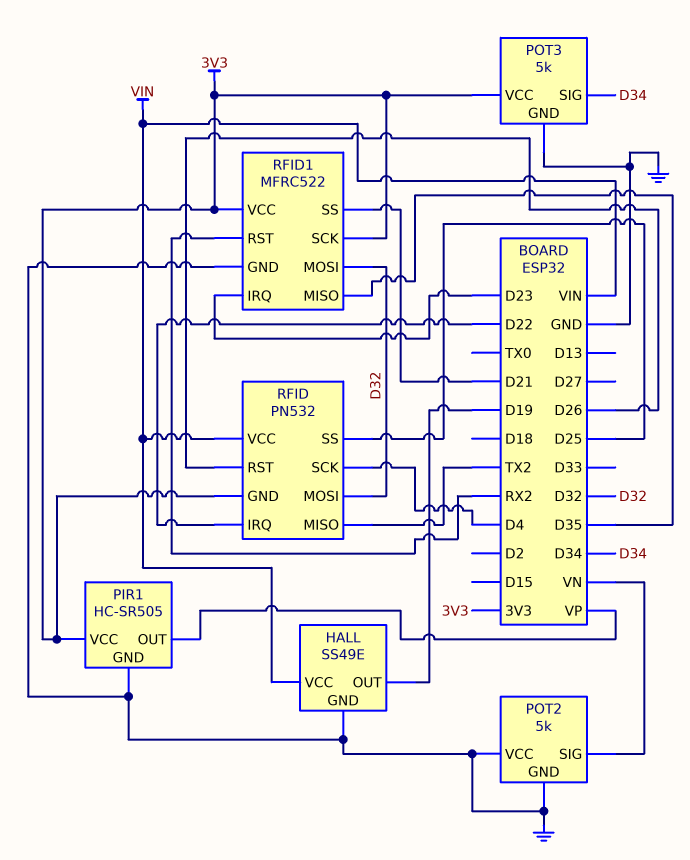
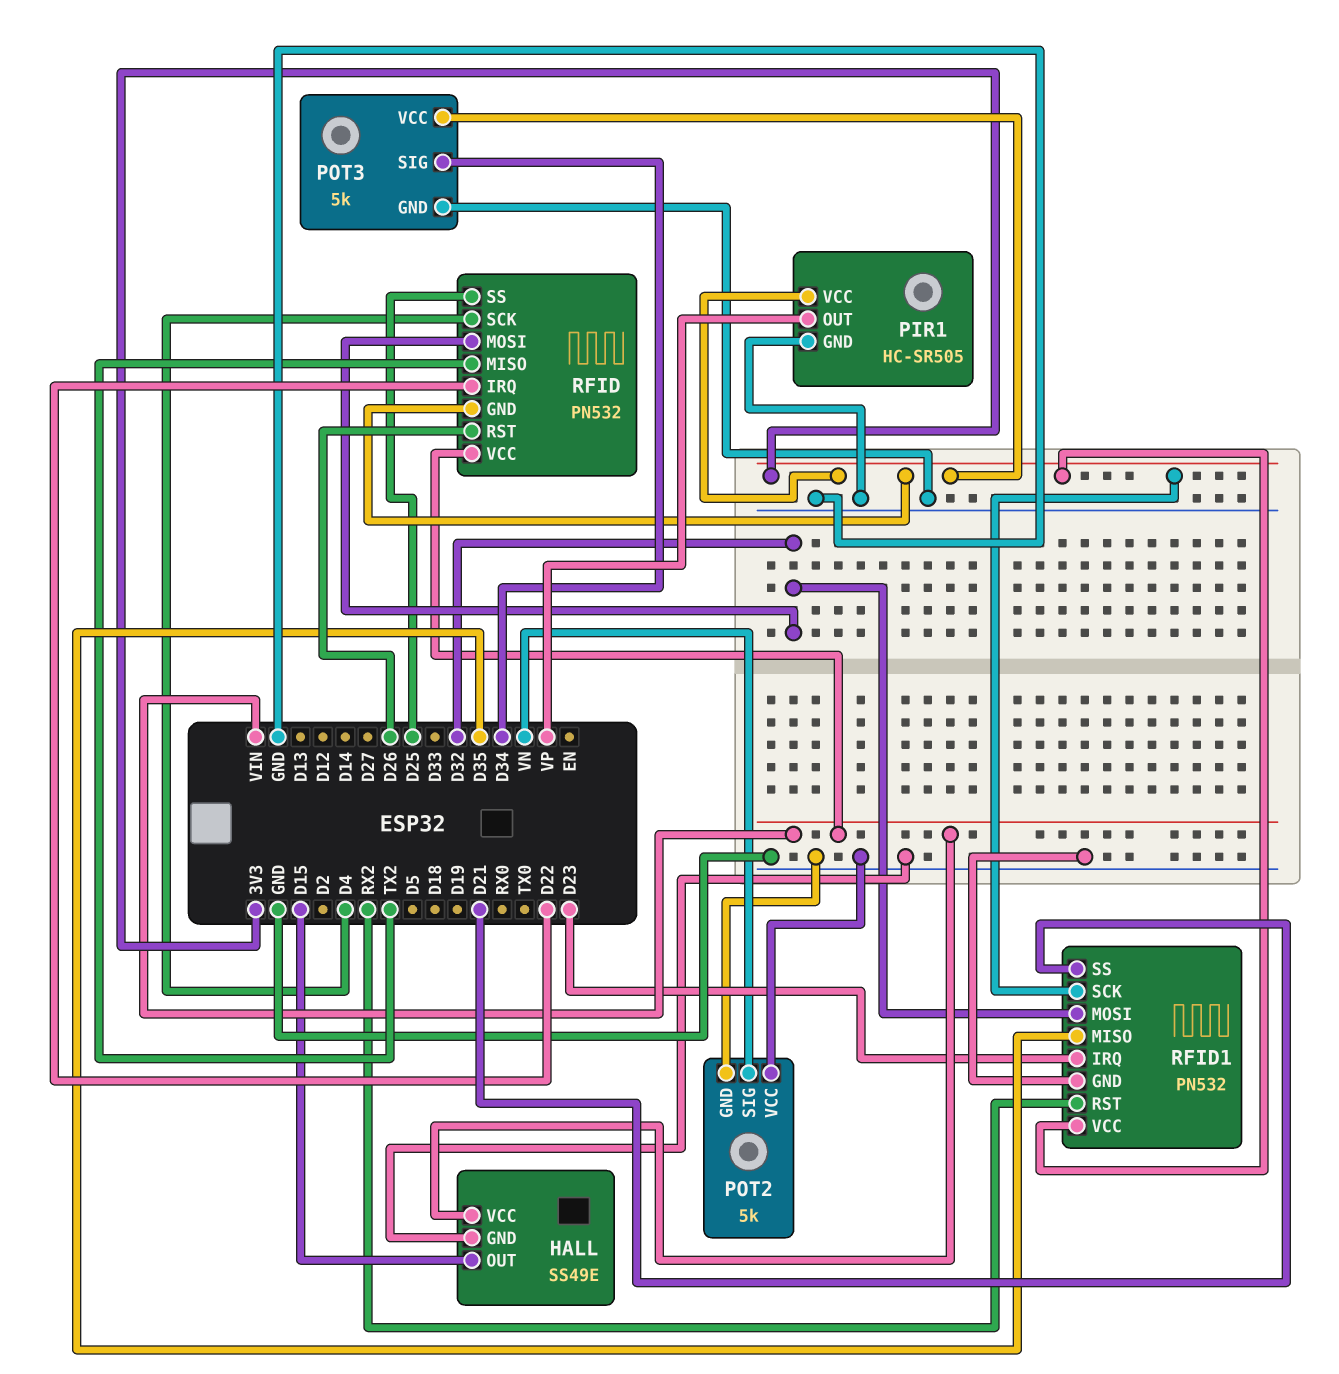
HALL pin OUT: D19 -> D15
RFID1: MFRC522 -> PN532

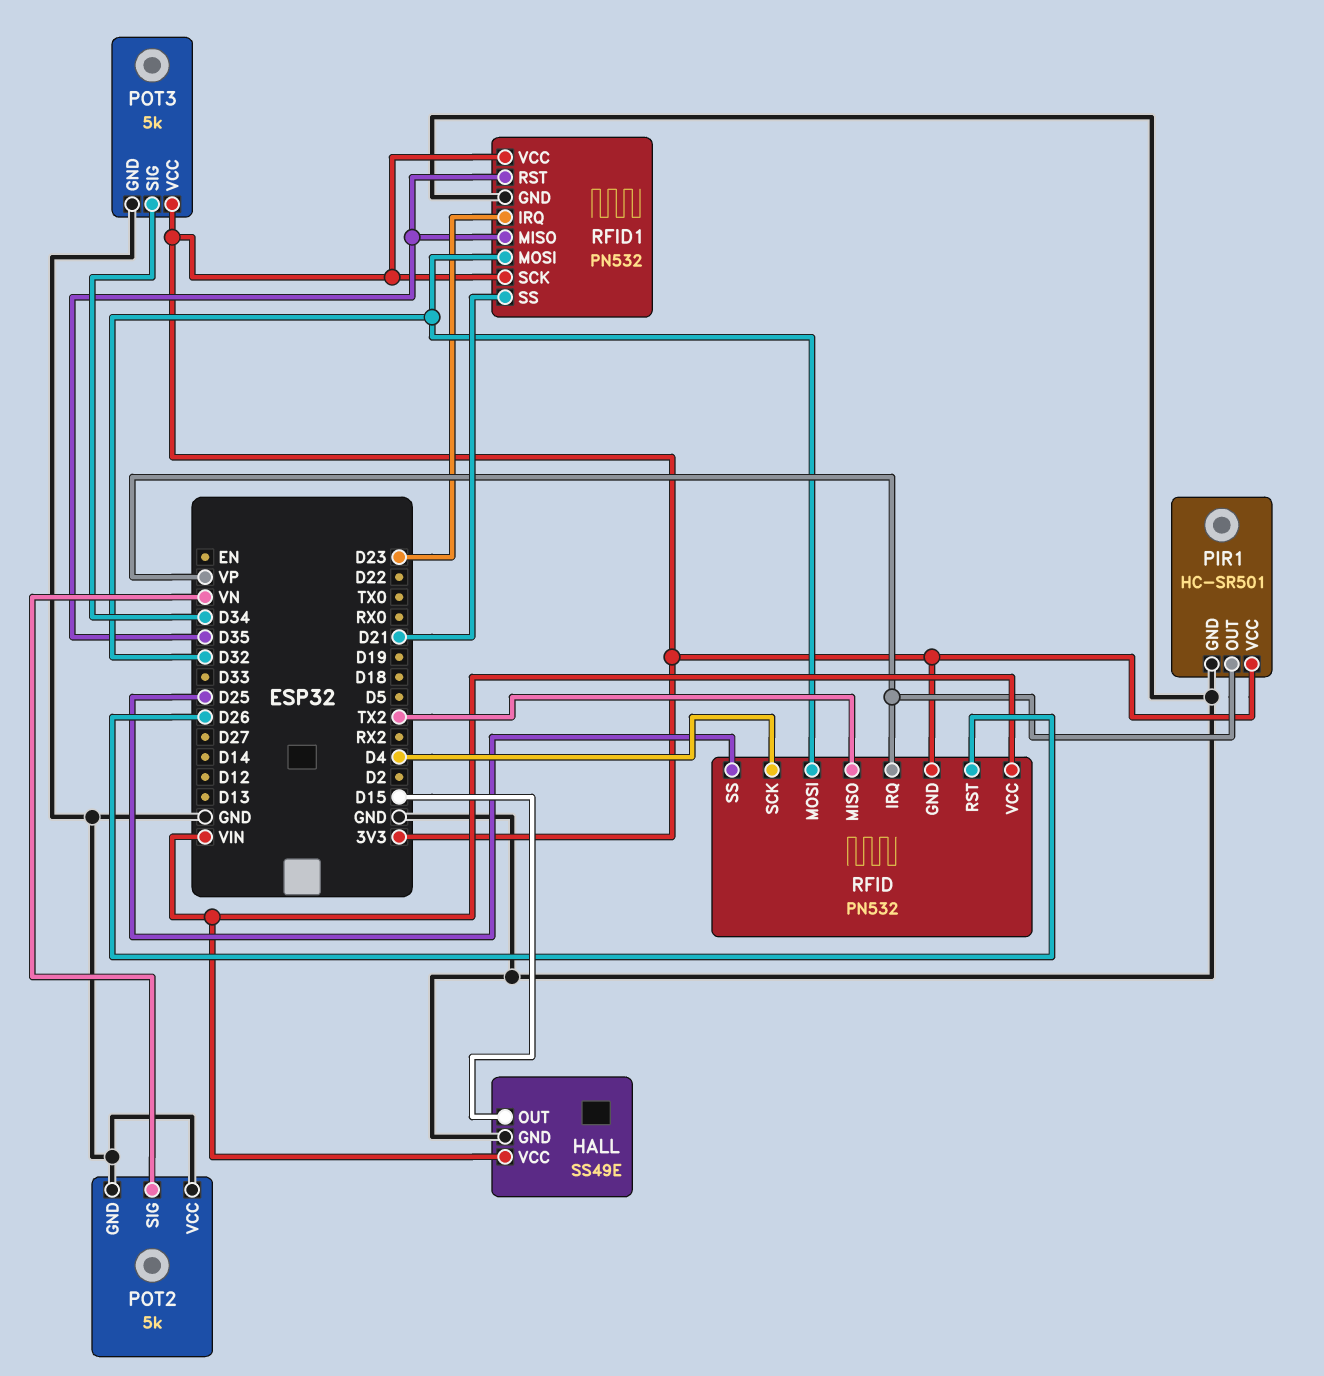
PIR1: HC-SR505 -> HC-SR501
RFID pin IRQ: D22 -> VP
RFID1 pin RST: RX2 -> D35

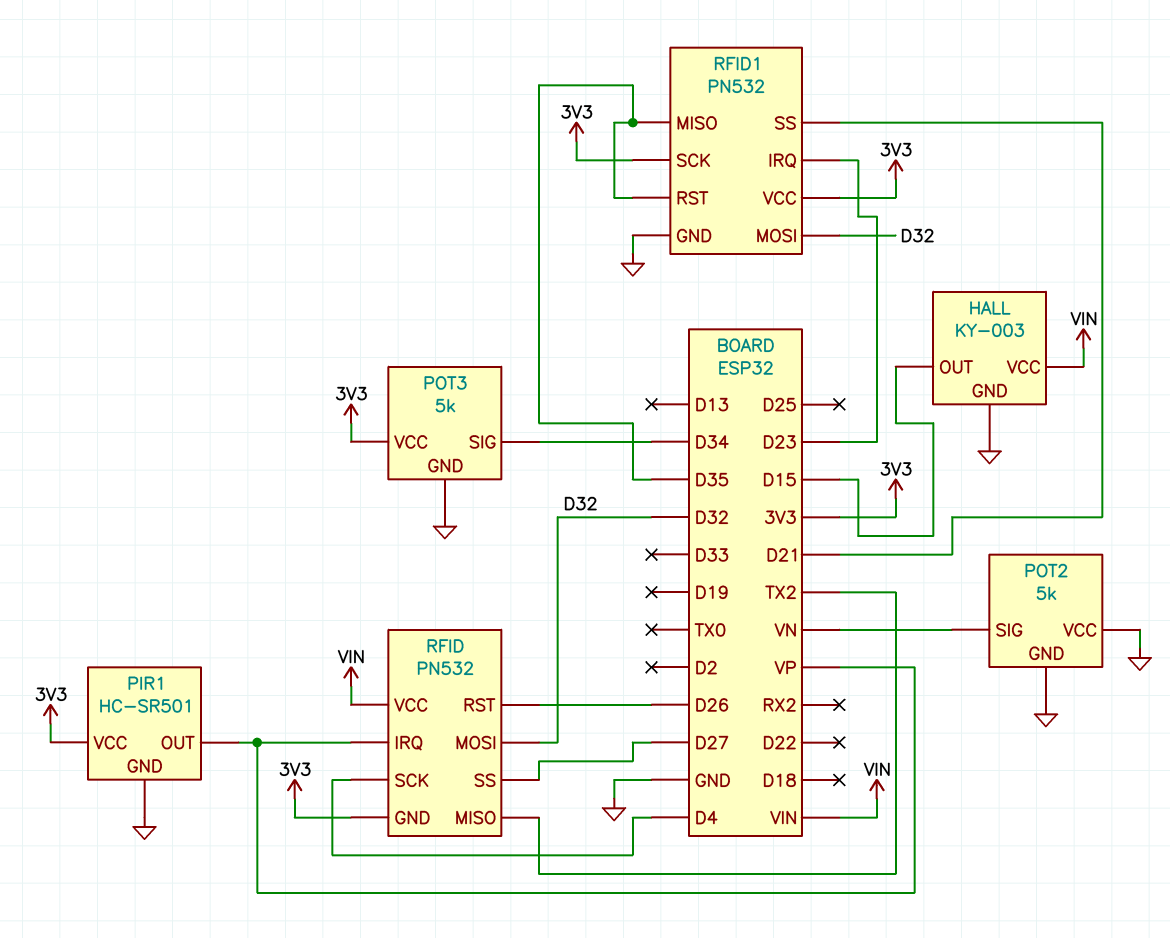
HALL: SS49E -> KY-003
RFID pin SS: D25 -> D27

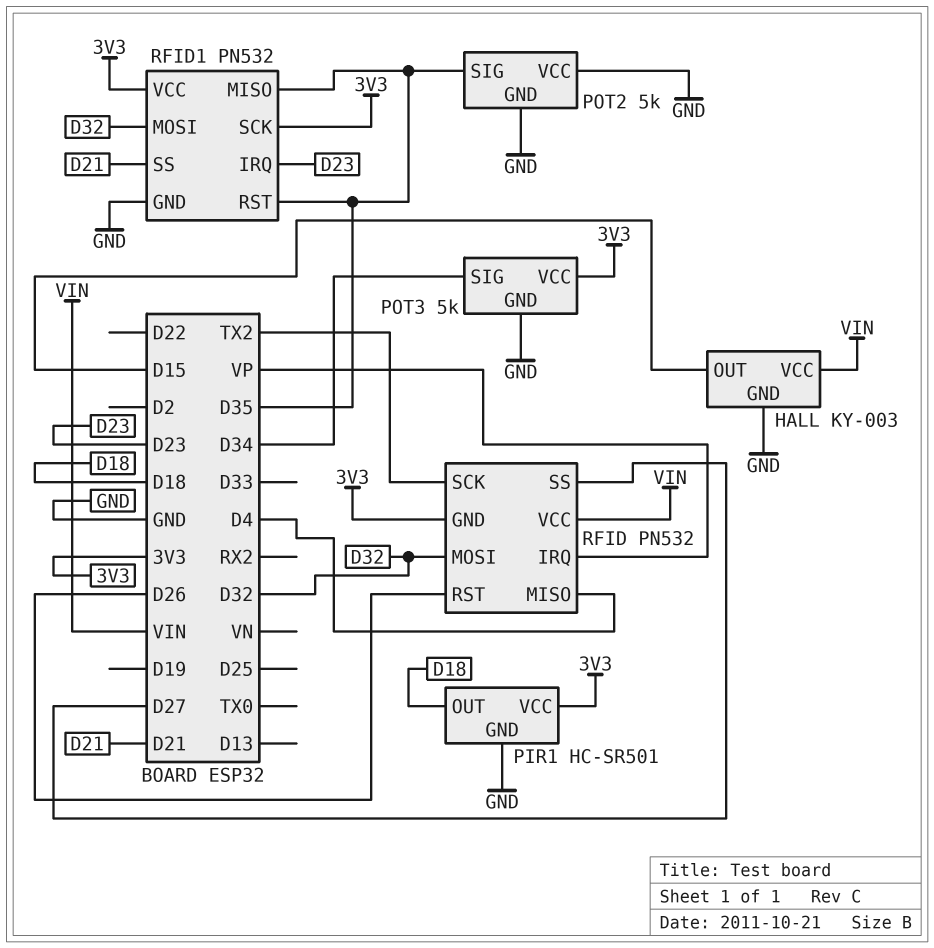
PIR1 pin OUT: VP -> D18
POT2 pin SIG: VN -> D35
RFID pin MISO: TX2 -> D4
RFID pin SCK: D4 -> TX2

